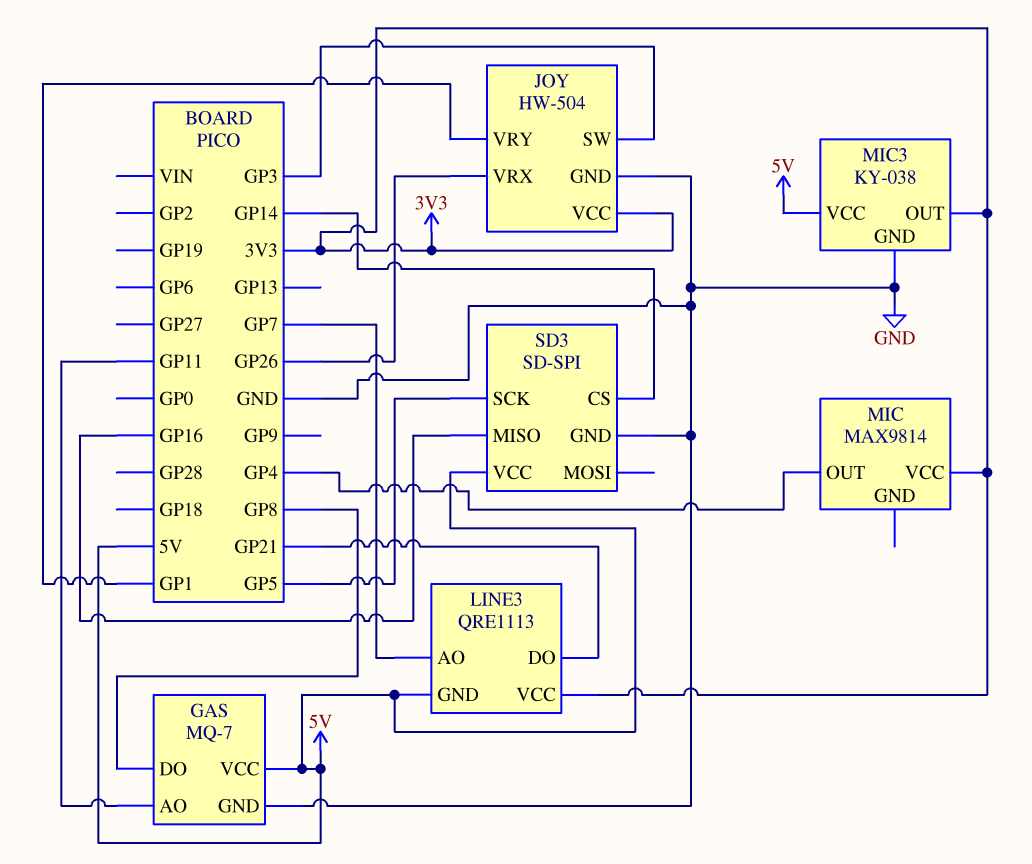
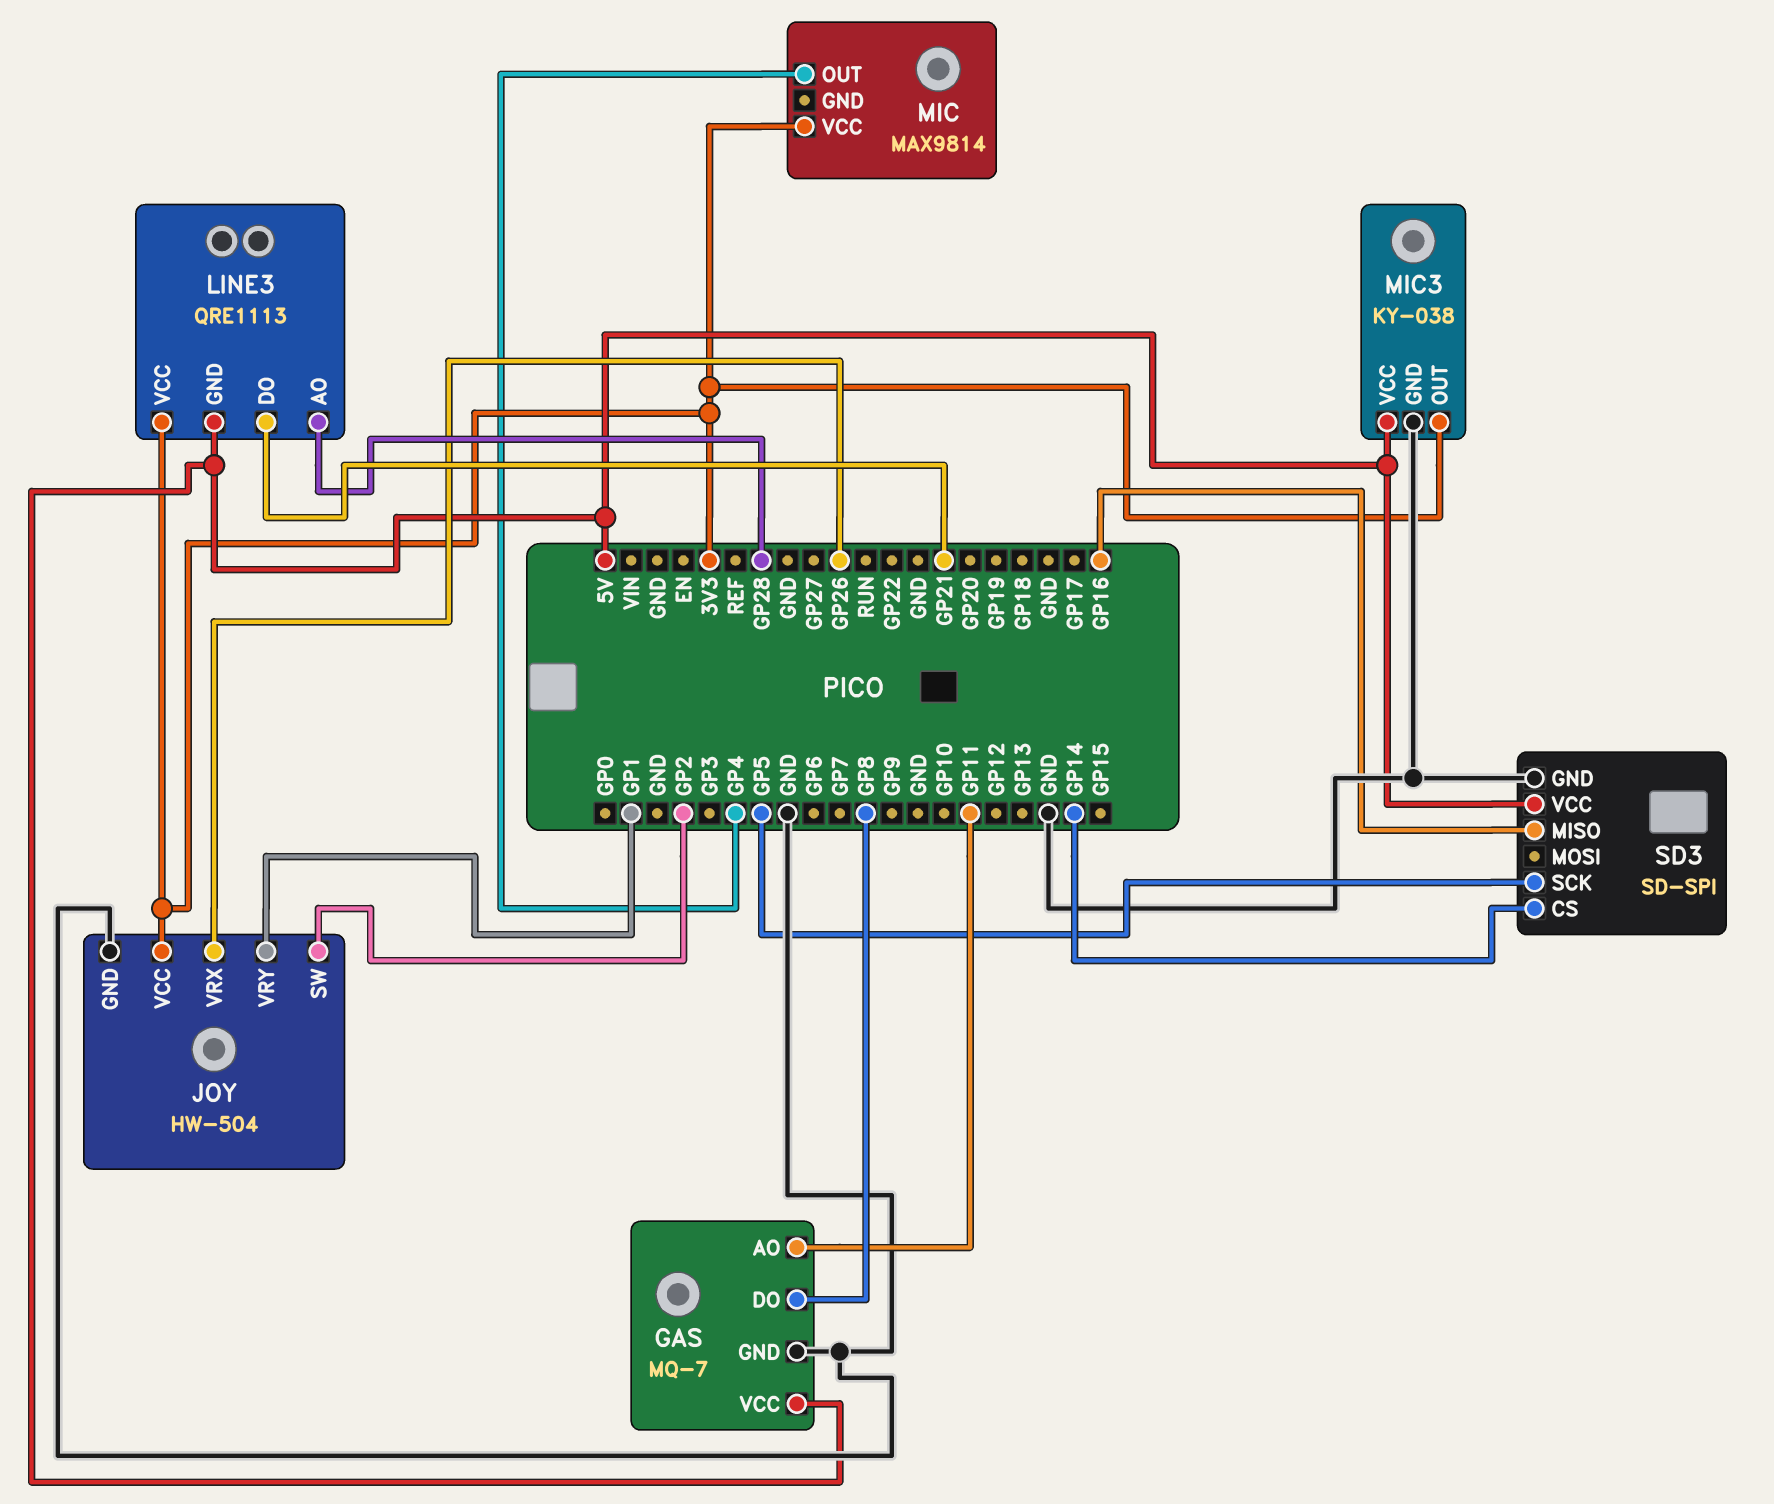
JOY pin SW: GP3 -> GP2
LINE3 pin AO: GP7 -> GP28

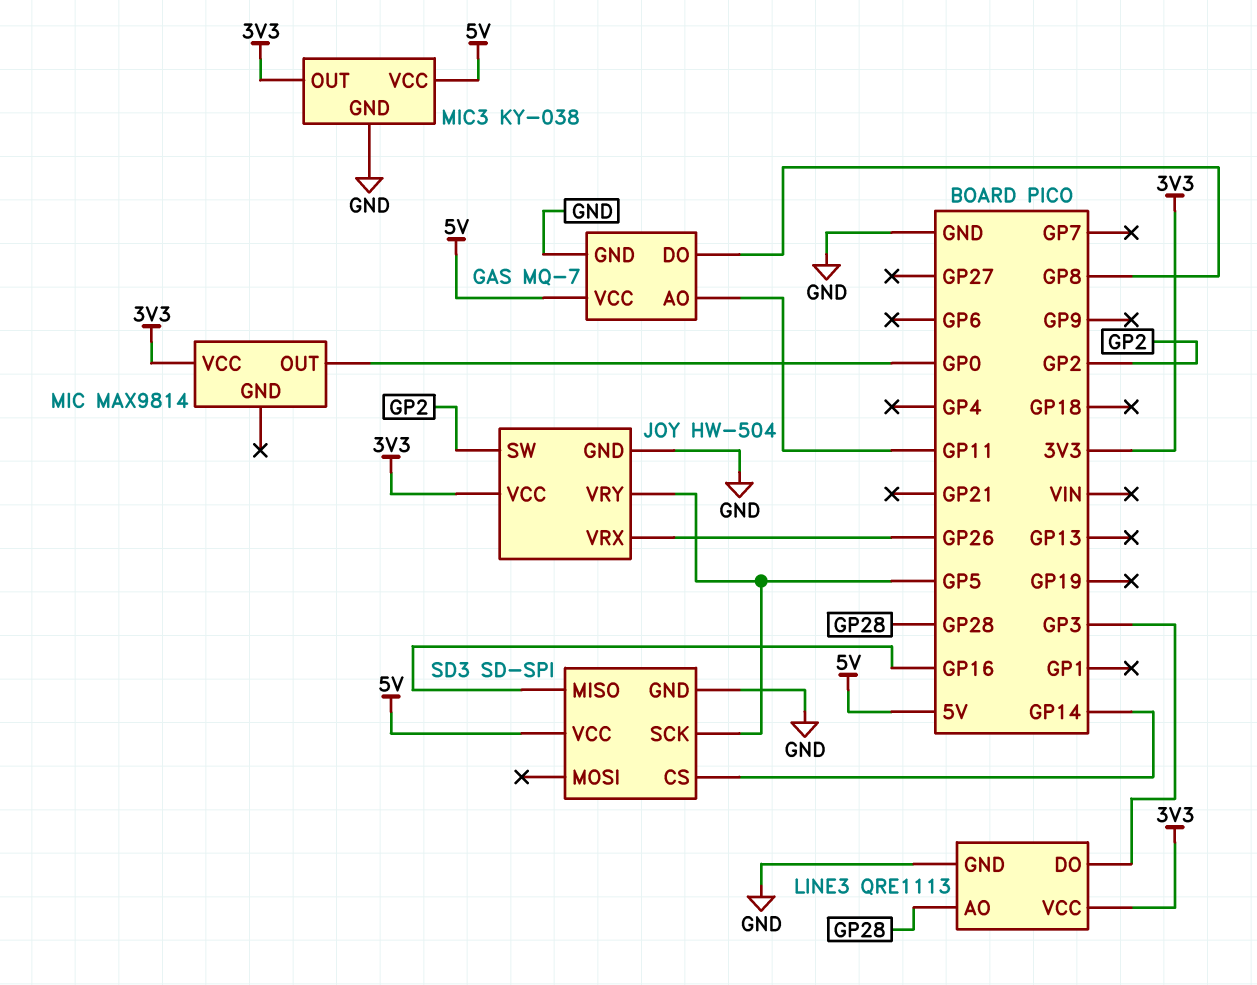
JOY pin VRY: GP1 -> GP5
LINE3 pin DO: GP21 -> GP3
LINE3 pin GND: 5V -> GND
MIC pin OUT: GP4 -> GP0

